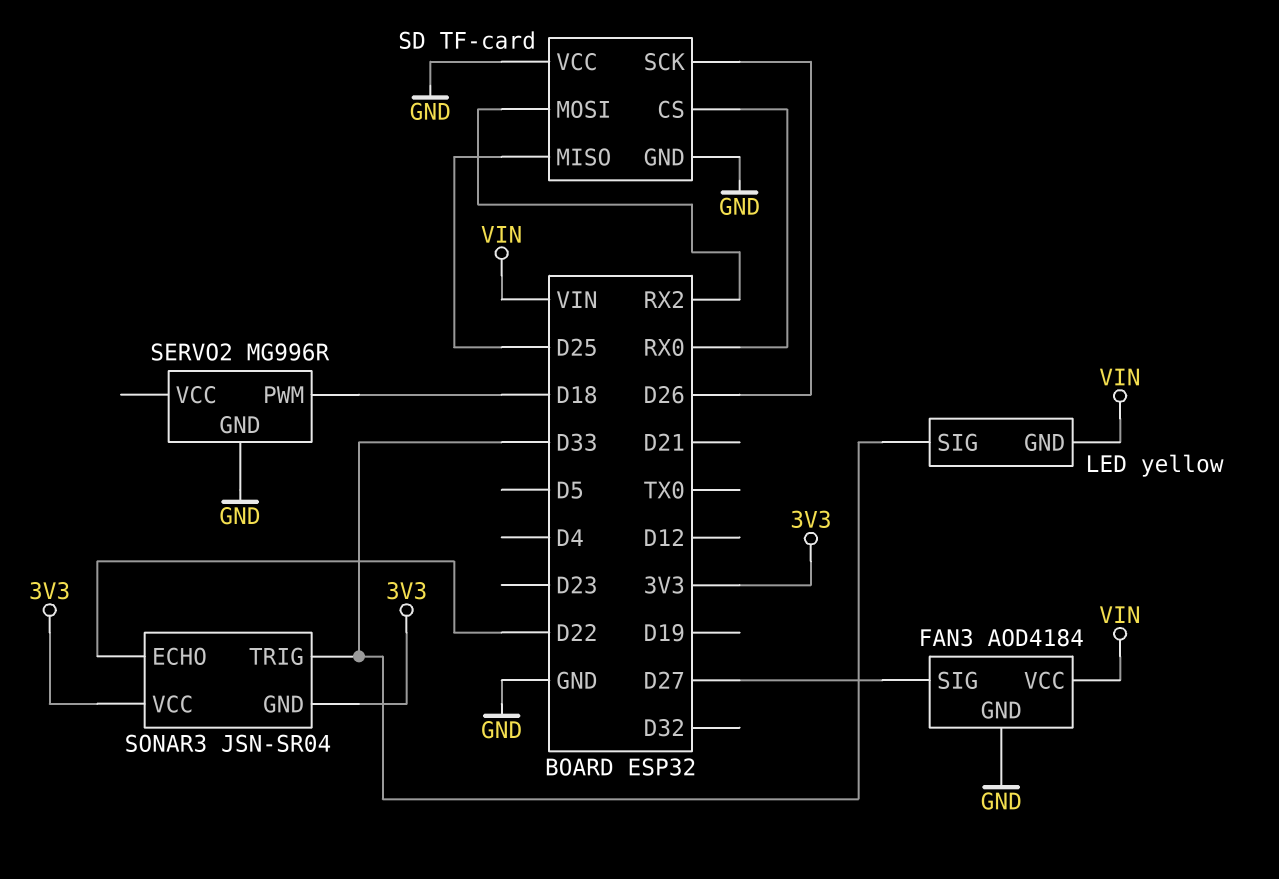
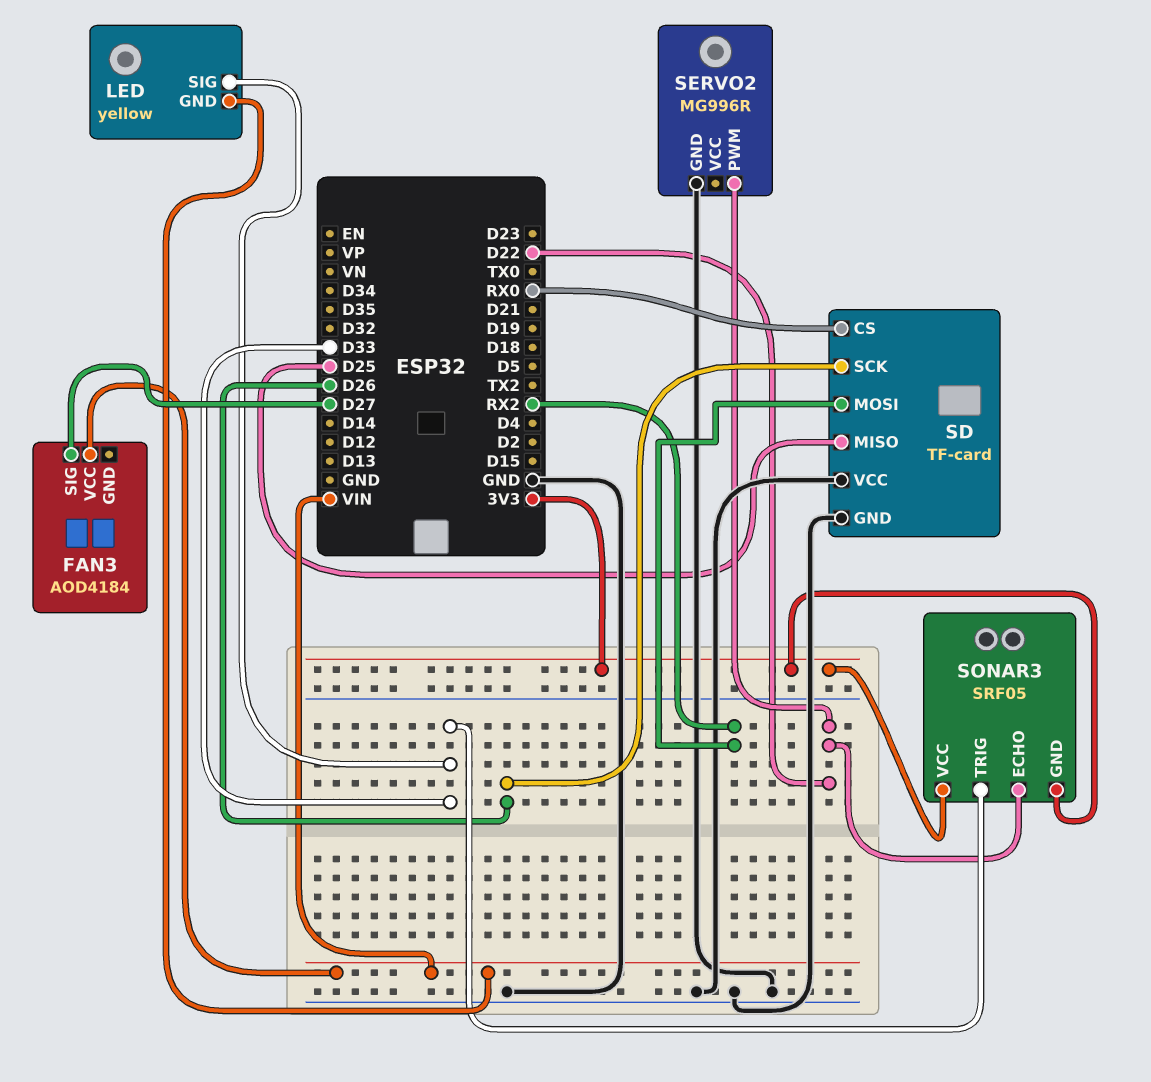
FAN3 pin GND: GND -> none
SERVO2 pin PWM: D18 -> D22
SONAR3: JSN-SR04 -> SRF05

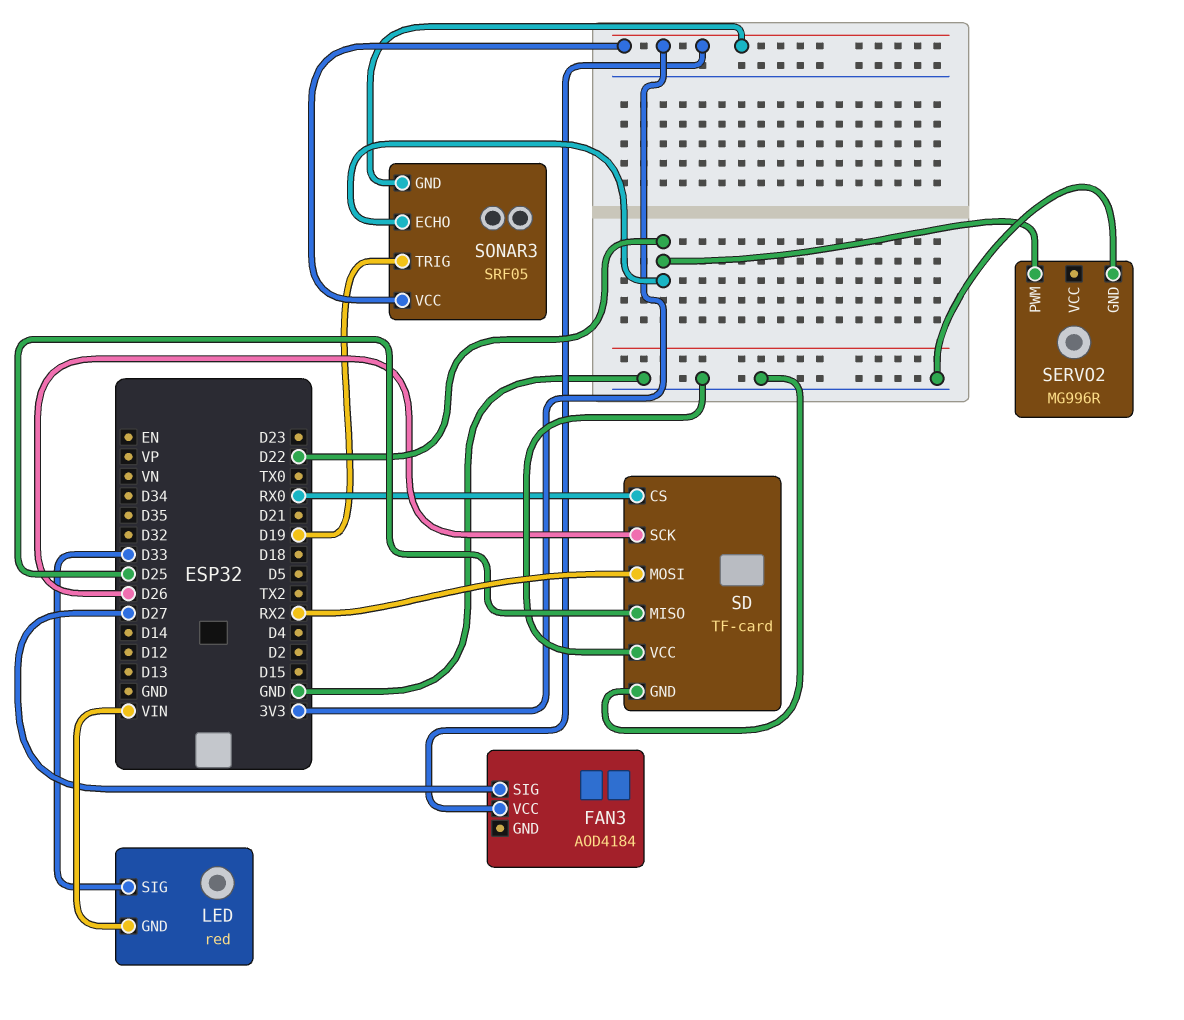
FAN3 pin VCC: VIN -> 3V3
LED: yellow -> red
SONAR3 pin TRIG: D33 -> D19

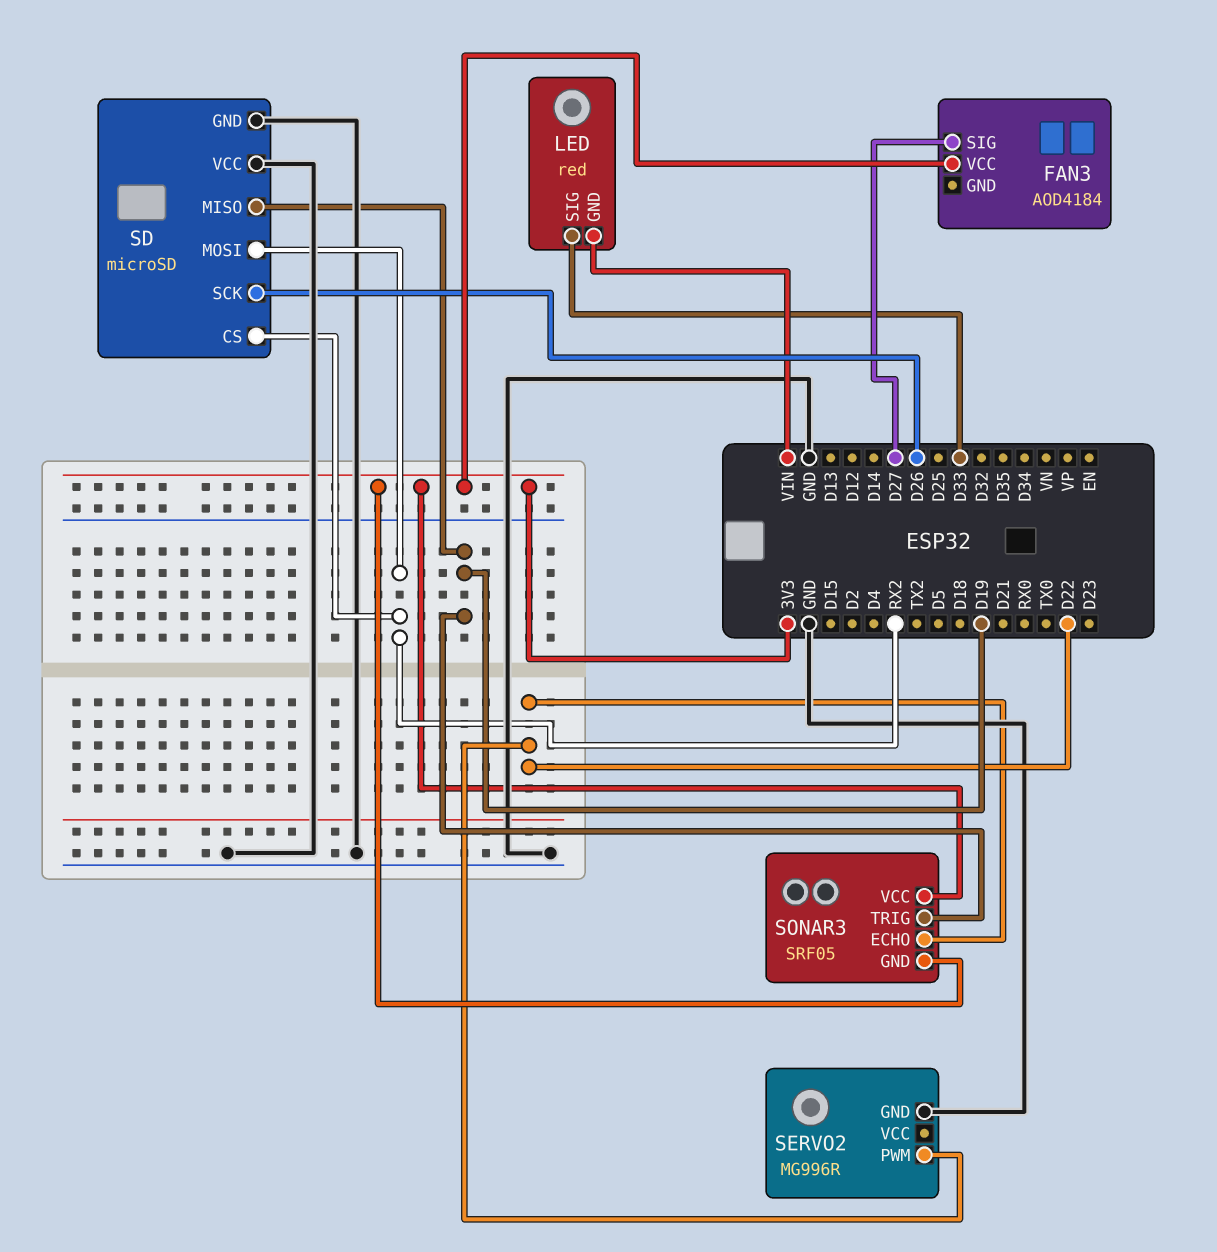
SD: TF-card -> microSD
SD pin CS: RX0 -> RX2
SD pin MISO: D25 -> D19

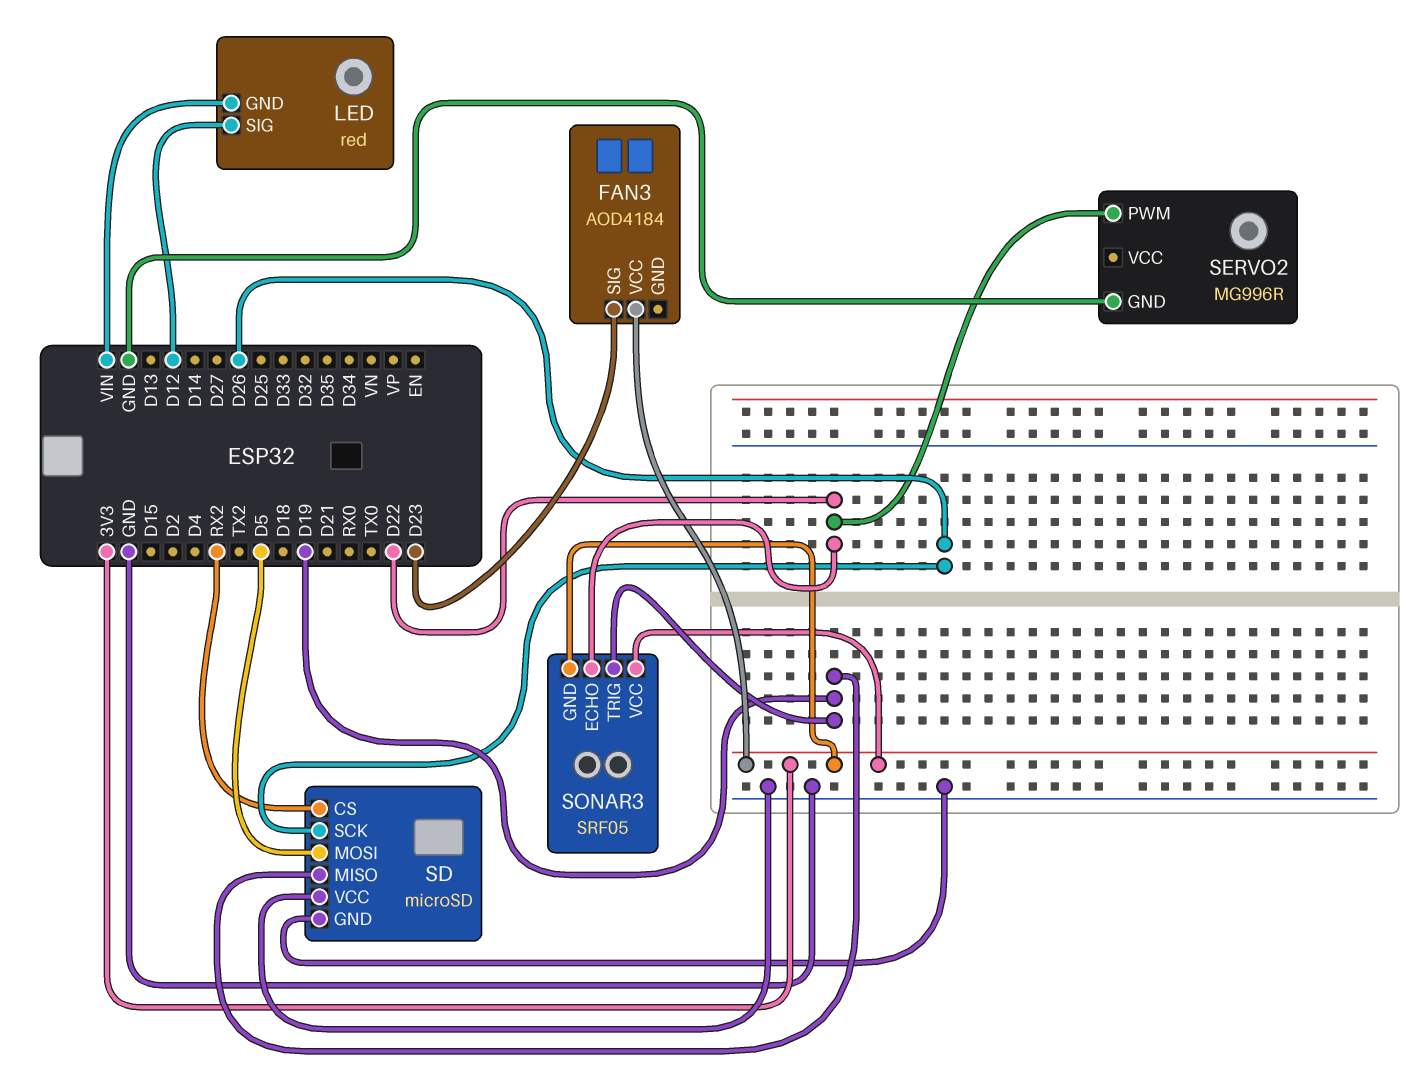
FAN3 pin SIG: D27 -> D23
LED pin SIG: D33 -> D12
SD pin MOSI: RX2 -> D5

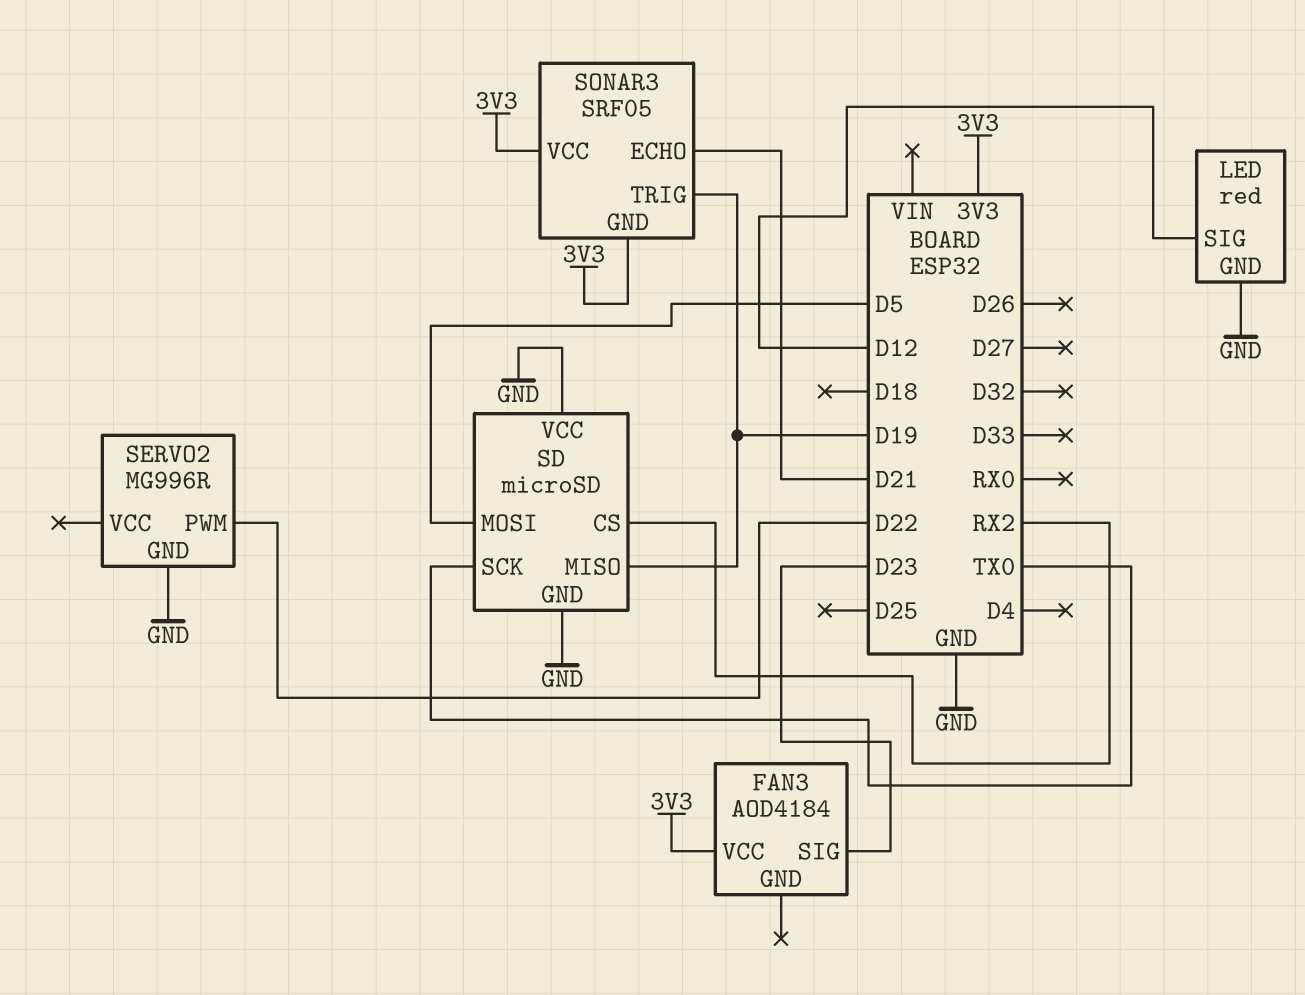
LED pin GND: VIN -> GND
SD pin SCK: D26 -> TX0
SONAR3 pin ECHO: D22 -> D21

